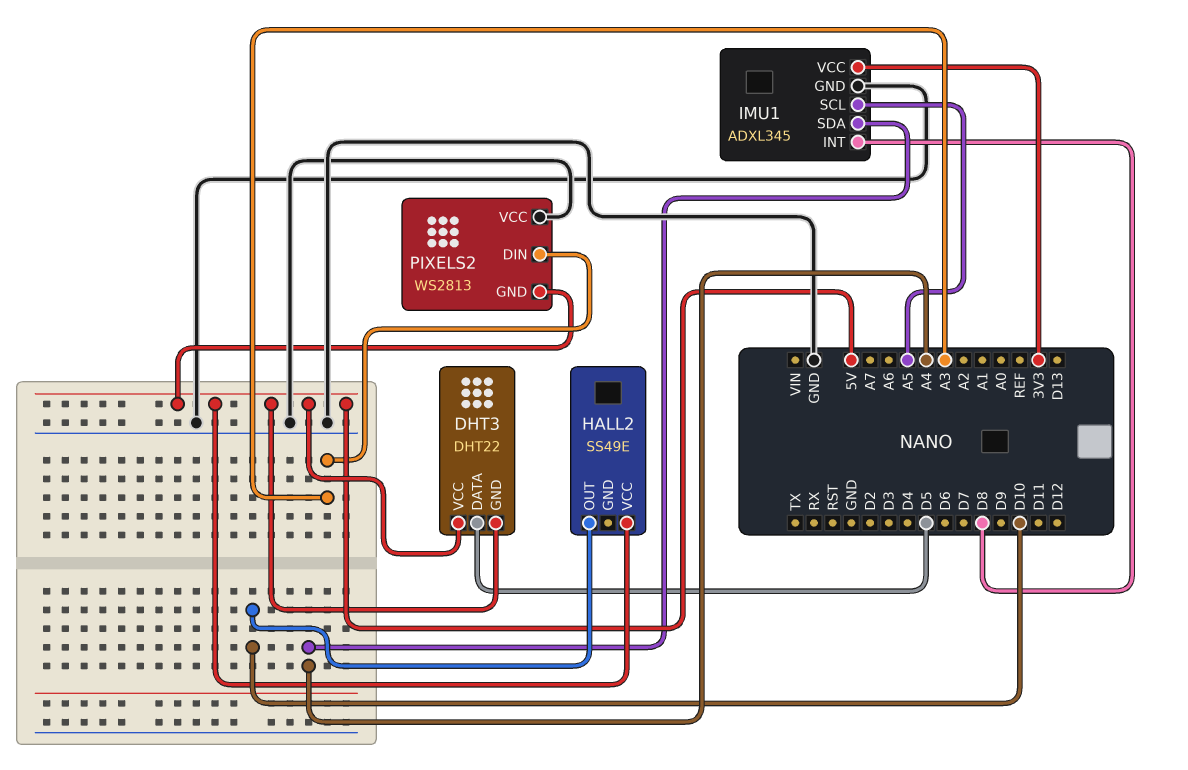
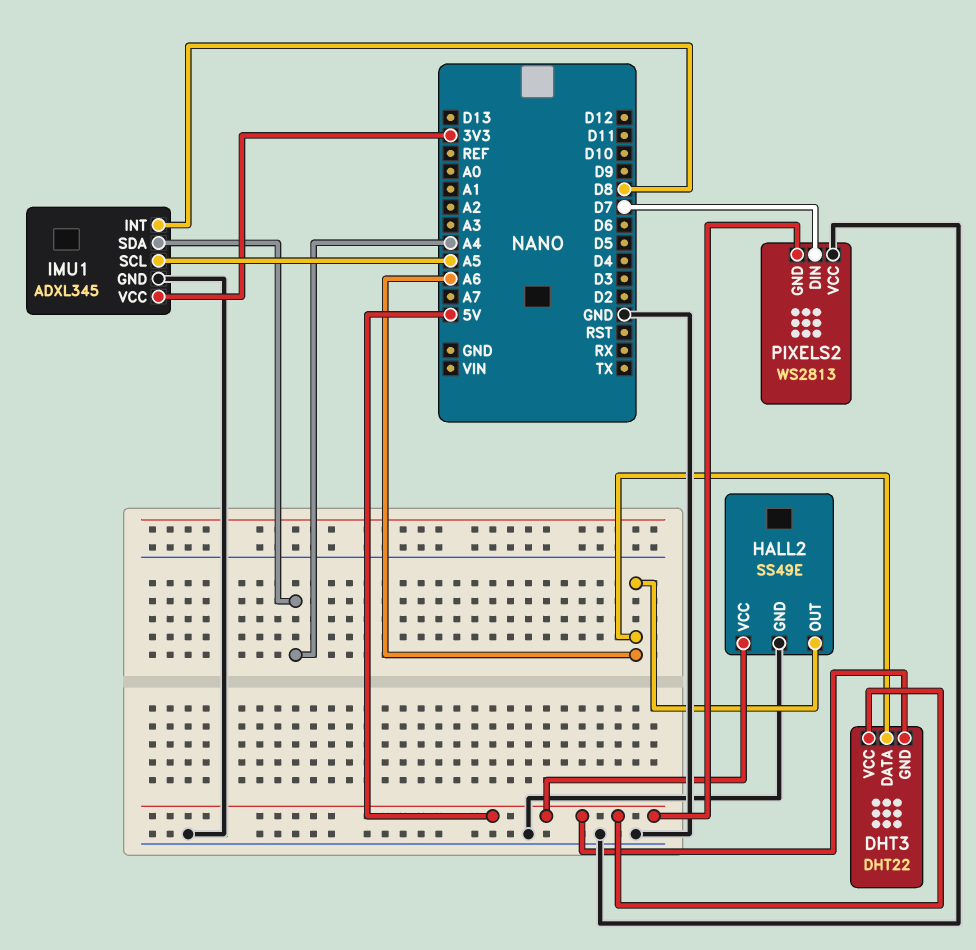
DHT3 pin DATA: D5 -> A6
HALL2 pin GND: none -> GND
HALL2 pin OUT: D10 -> A6
PIXELS2 pin DIN: A3 -> D7

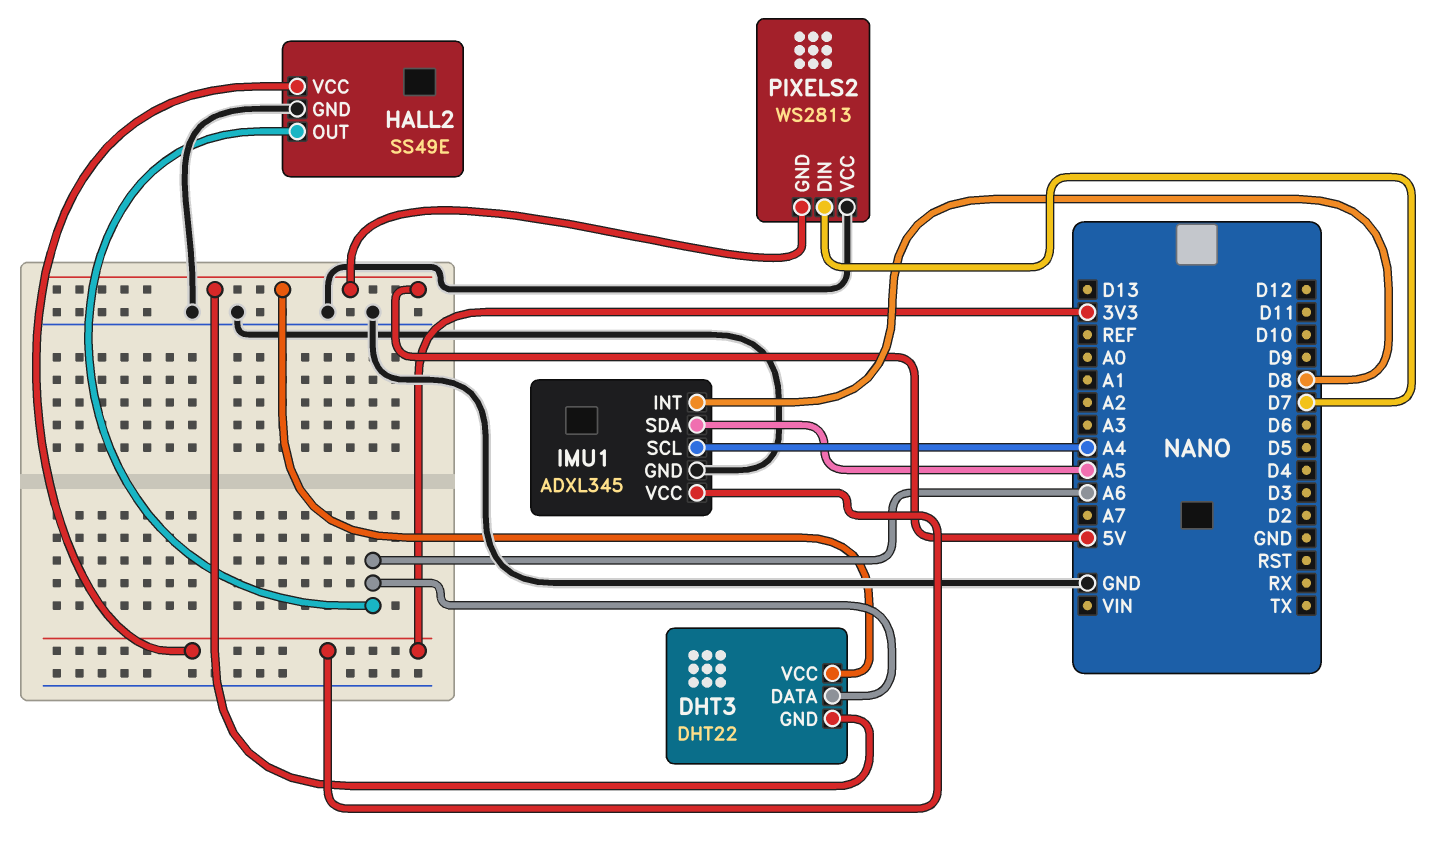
HALL2 pin VCC: 5V -> 3V3
IMU1 pin SCL: A5 -> A4
IMU1 pin SDA: A4 -> A5

